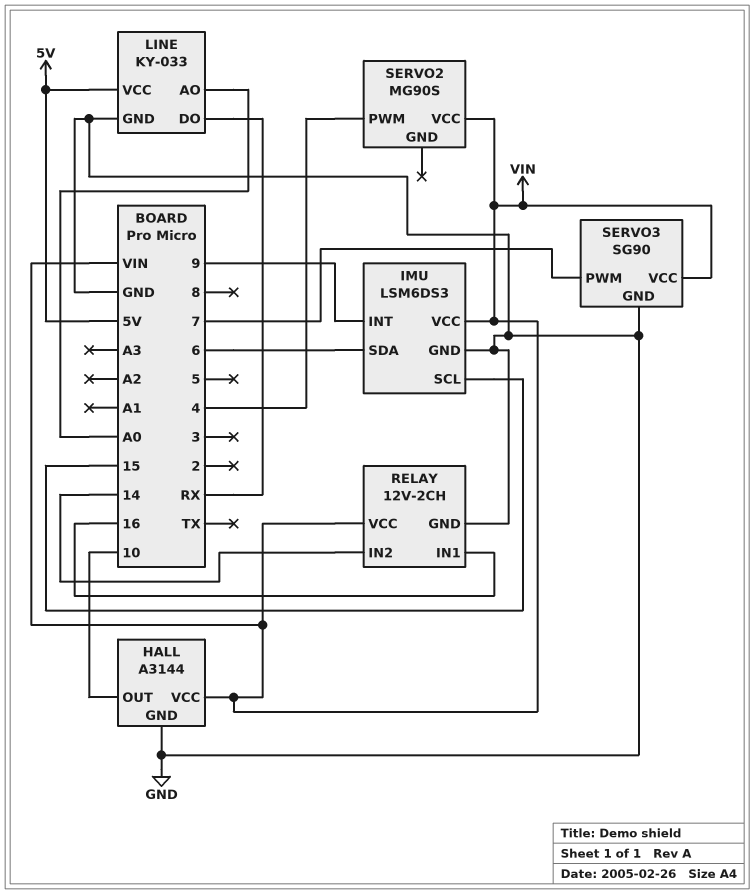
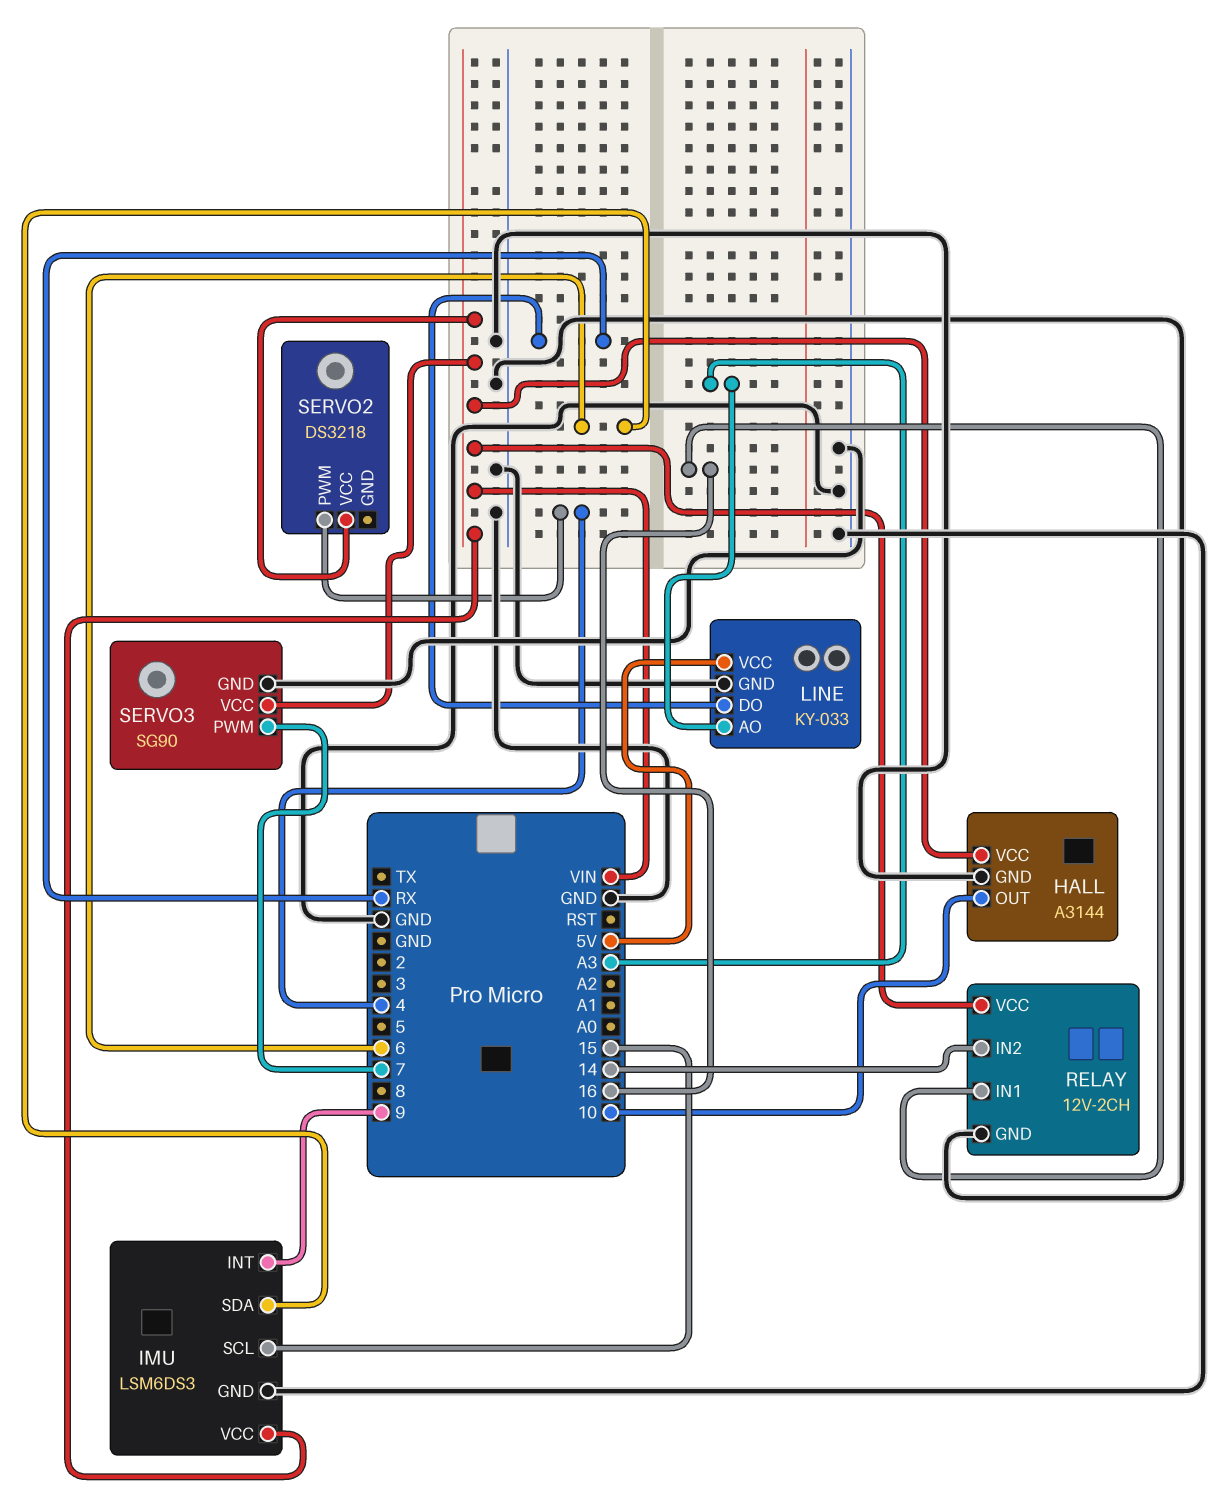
LINE pin AO: A0 -> A3
SERVO2: MG90S -> DS3218

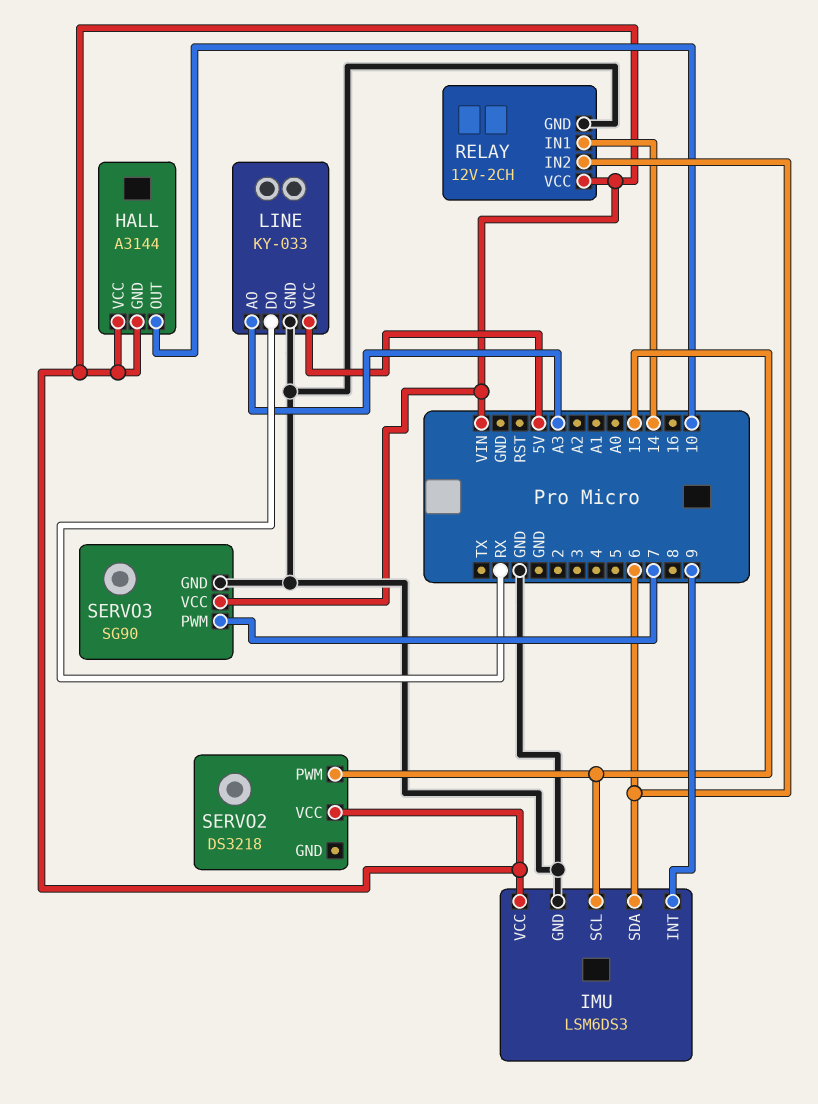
HALL pin GND: GND -> VIN
RELAY pin IN1: 16 -> 14
RELAY pin IN2: 14 -> 6
SERVO2 pin PWM: 4 -> 15

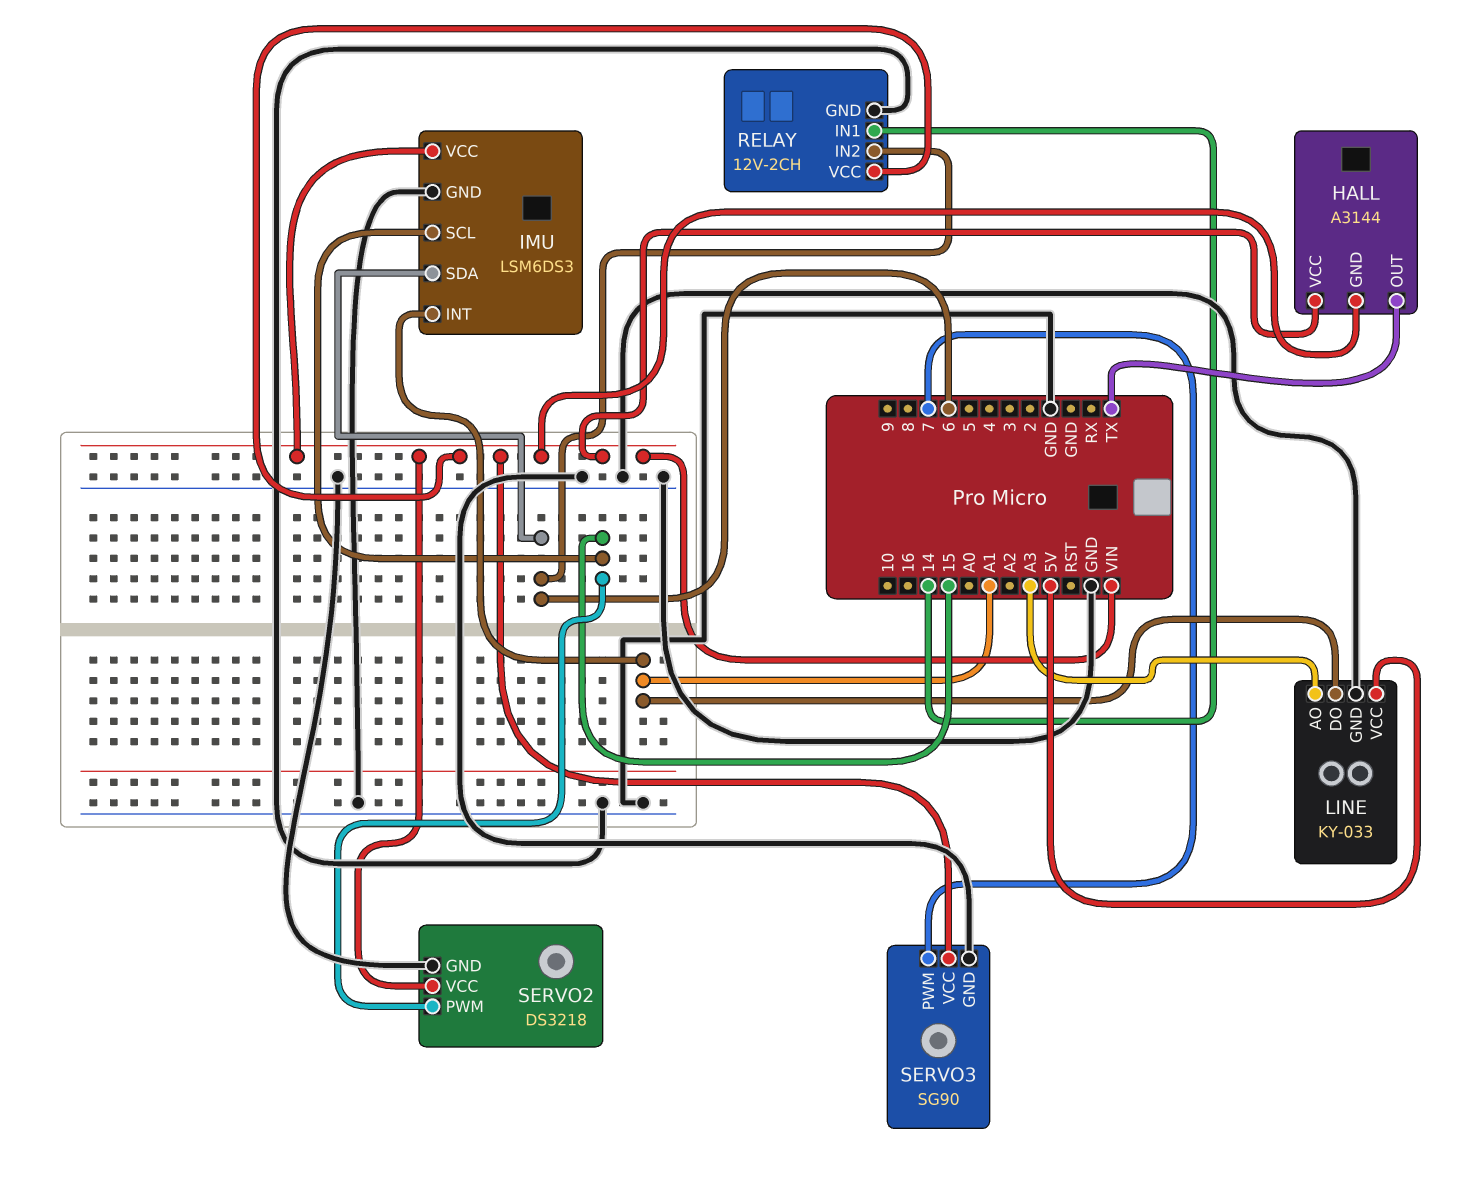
HALL pin OUT: 10 -> TX
IMU pin INT: 9 -> A1
LINE pin DO: RX -> A1
SERVO2 pin GND: none -> GND

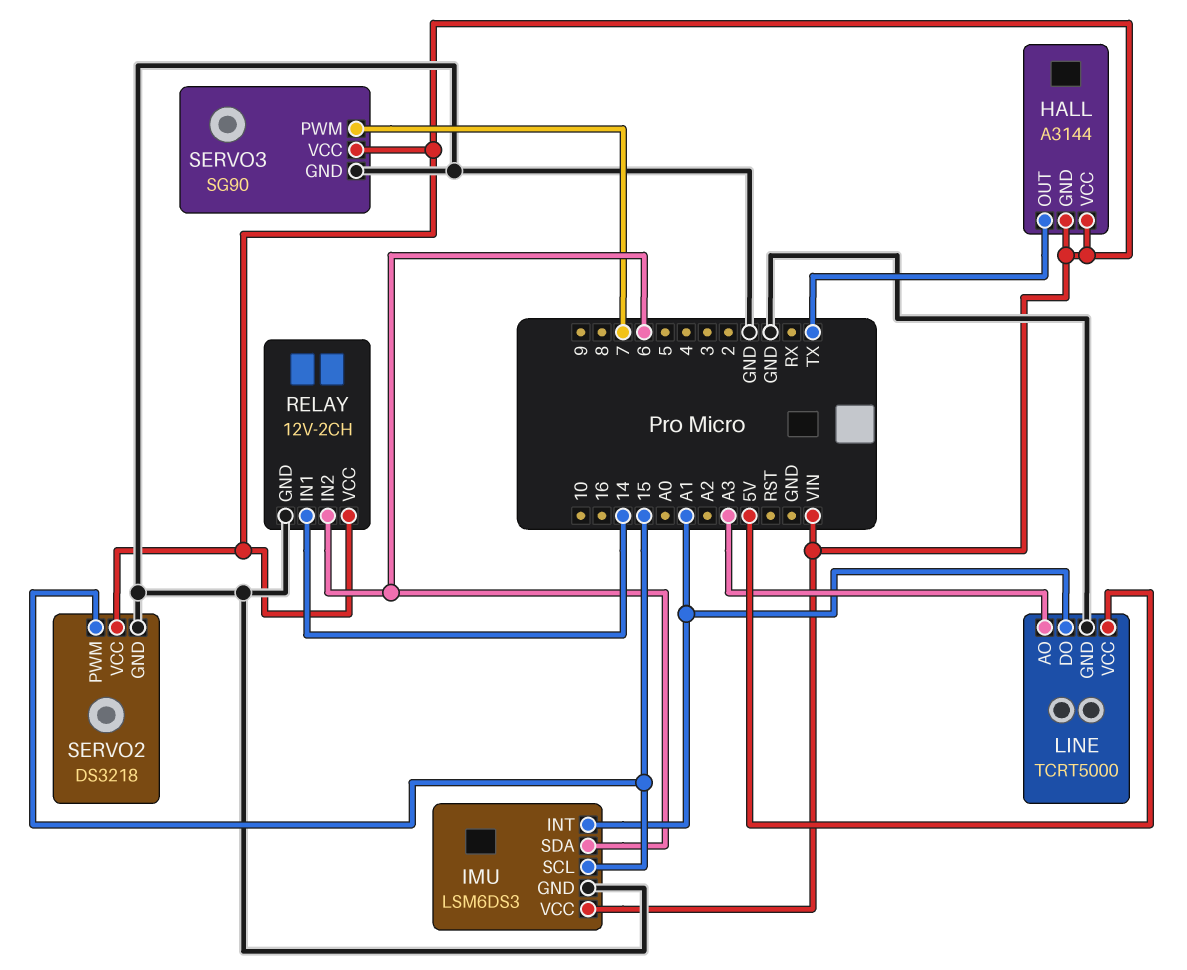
LINE: KY-033 -> TCRT5000

